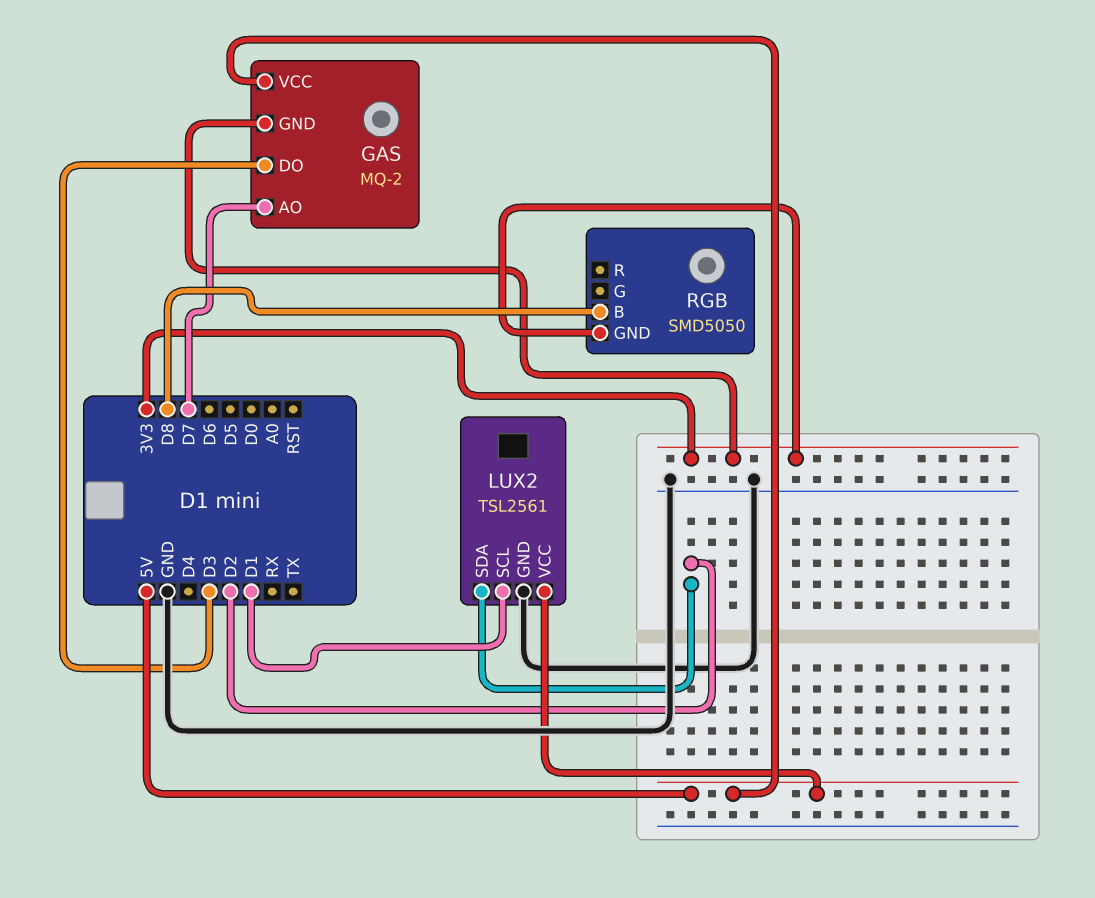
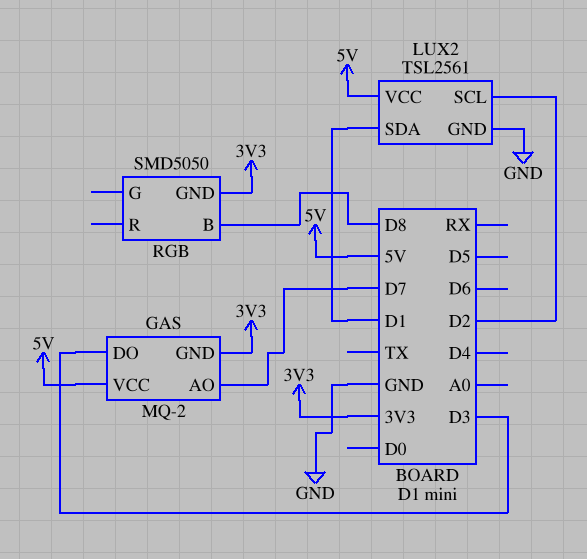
LUX2 pin SCL: D1 -> D2
LUX2 pin SDA: D2 -> D1

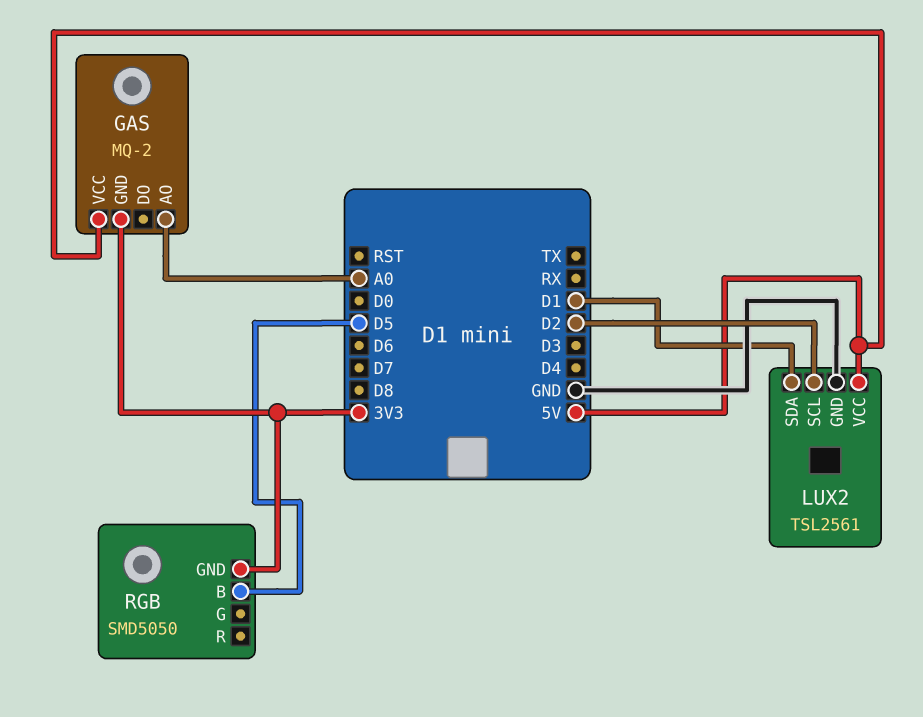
GAS pin AO: D7 -> A0
GAS pin DO: D3 -> none
RGB pin B: D8 -> D5

